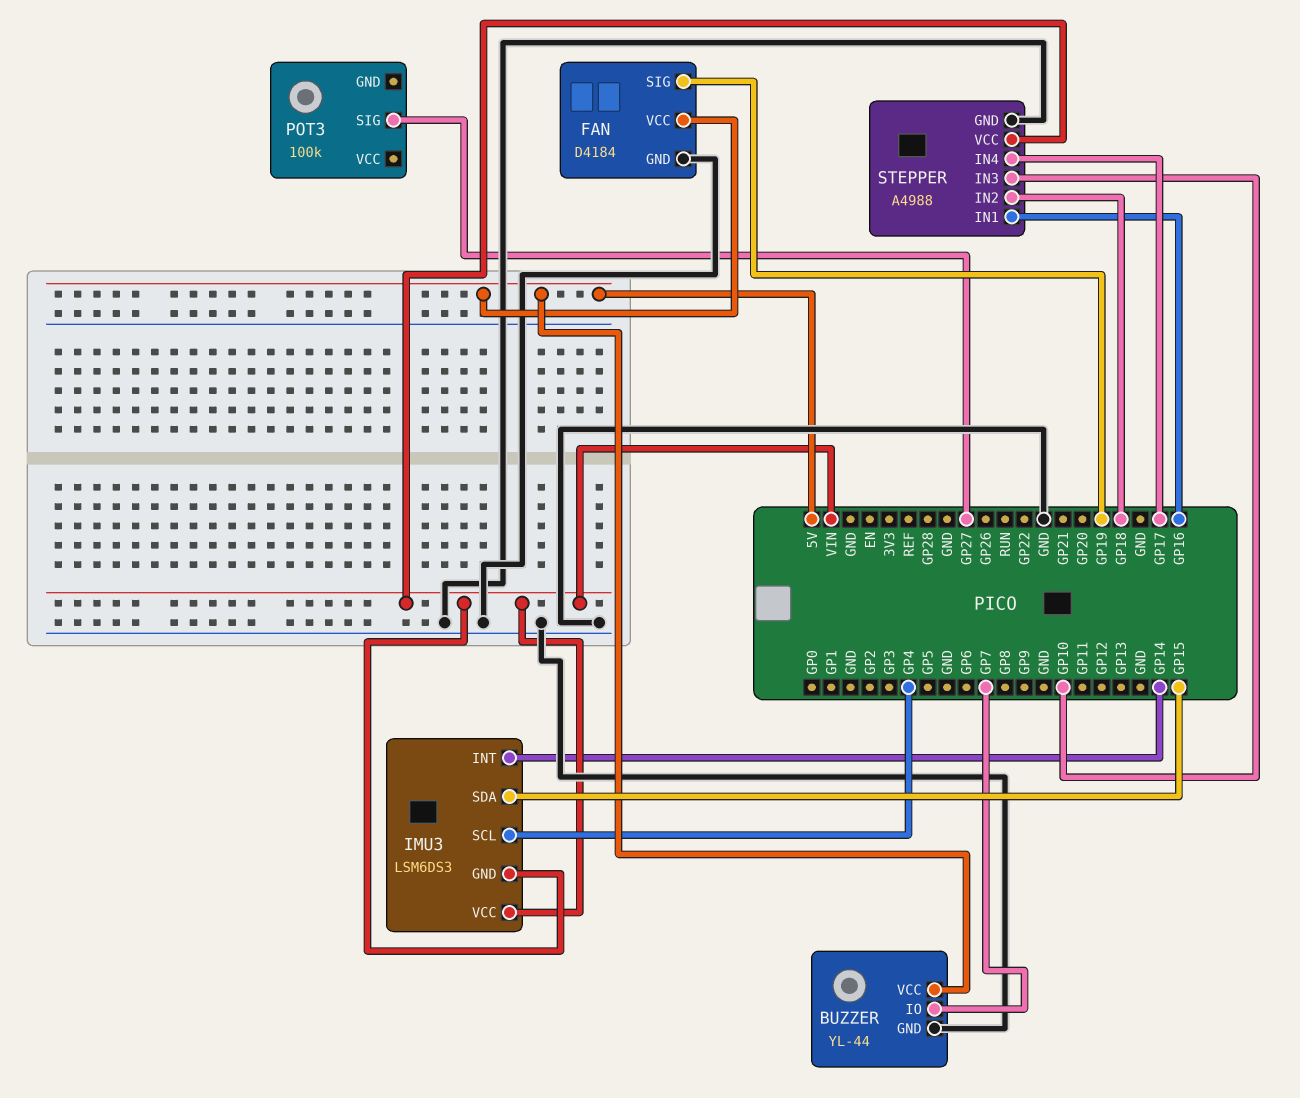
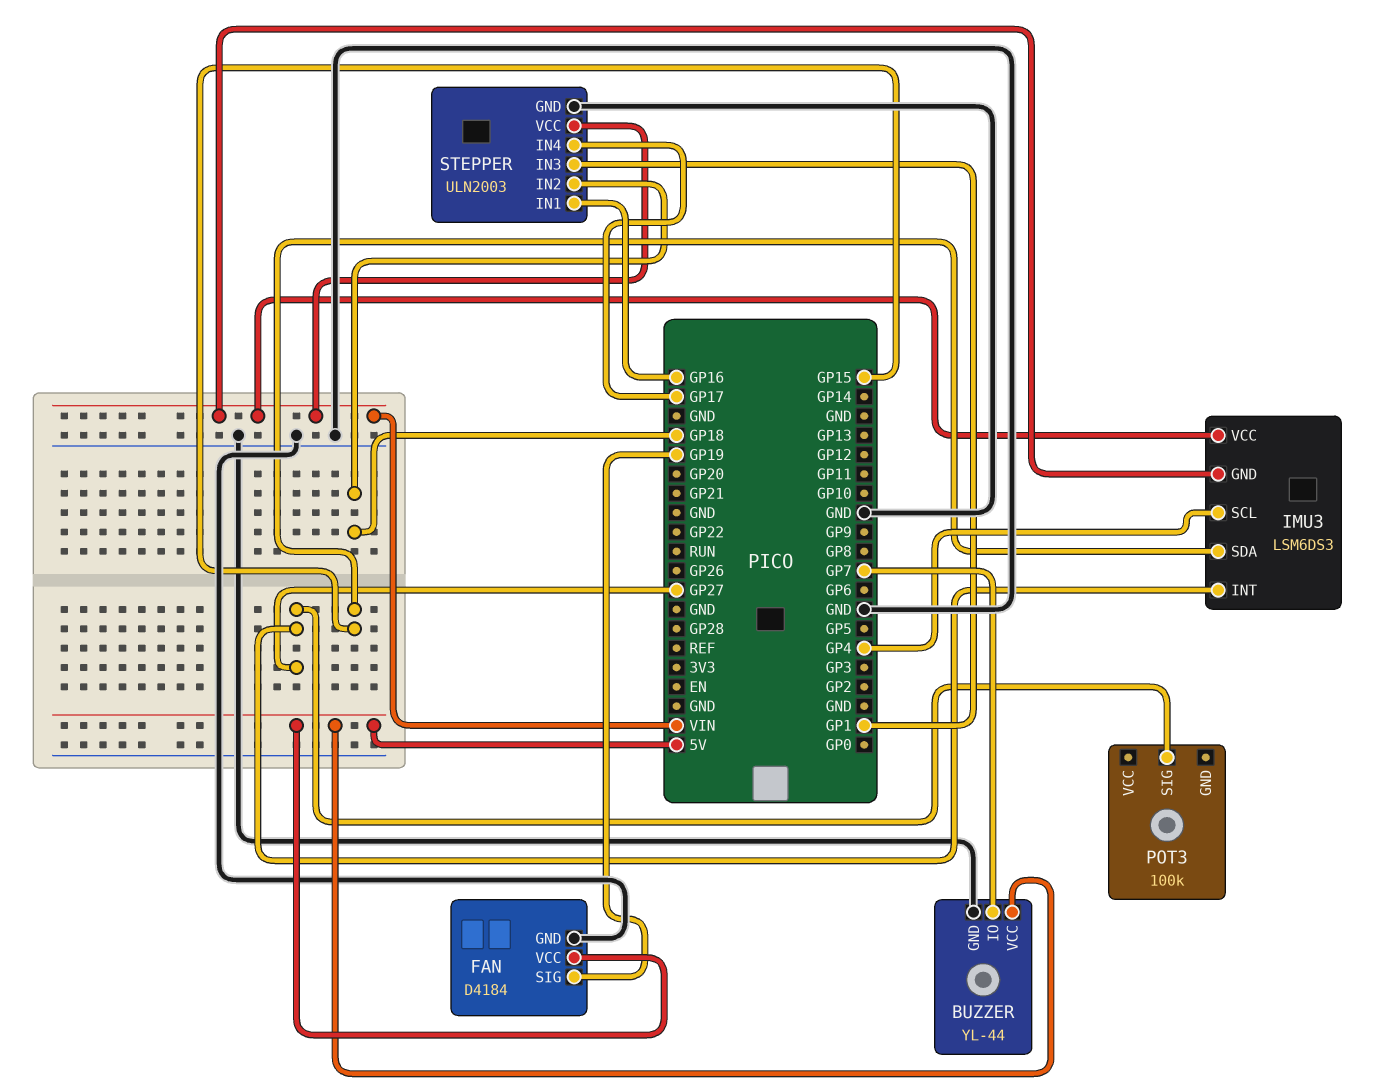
IMU3 pin INT: GP14 -> GP27
STEPPER: A4988 -> ULN2003
STEPPER pin IN3: GP10 -> GP1

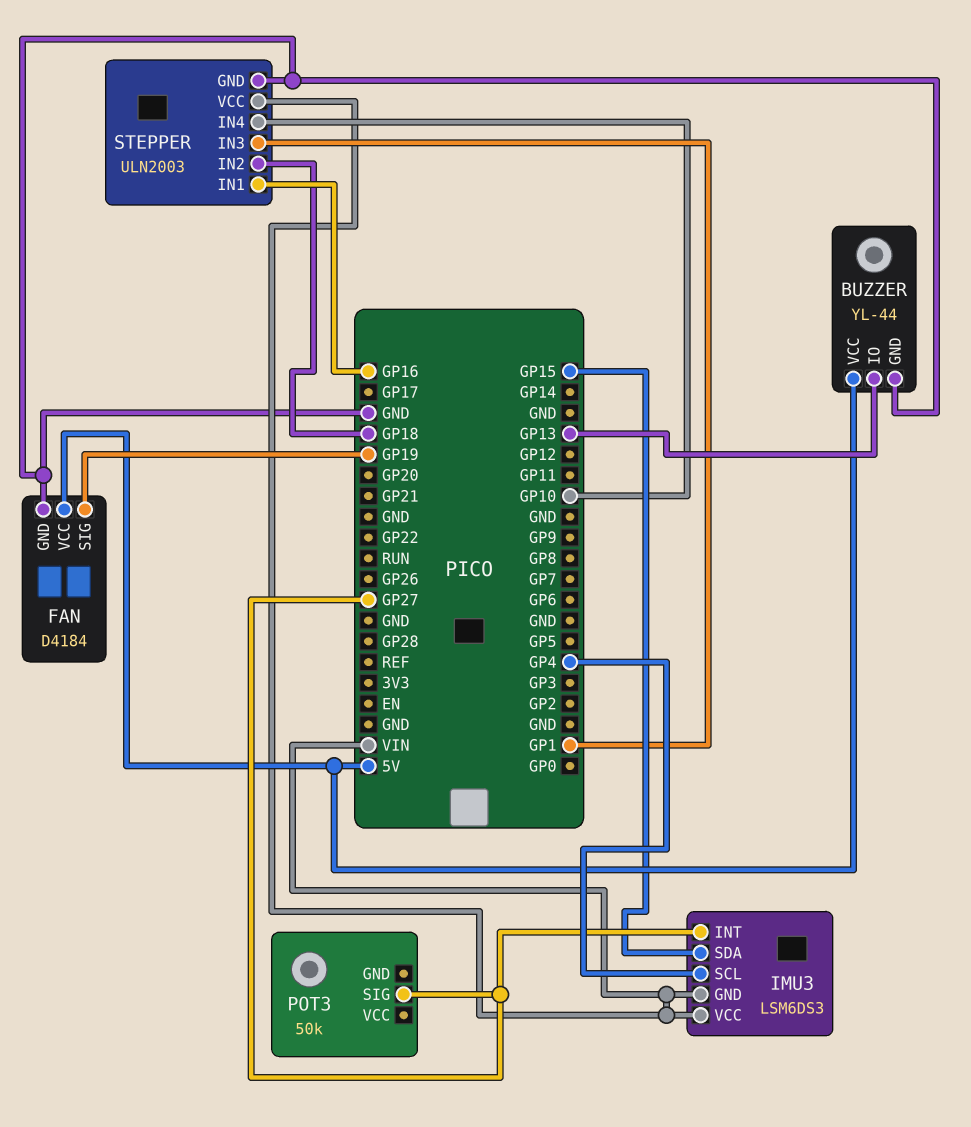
BUZZER pin IO: GP7 -> GP13
POT3: 100k -> 50k
STEPPER pin IN4: GP17 -> GP10

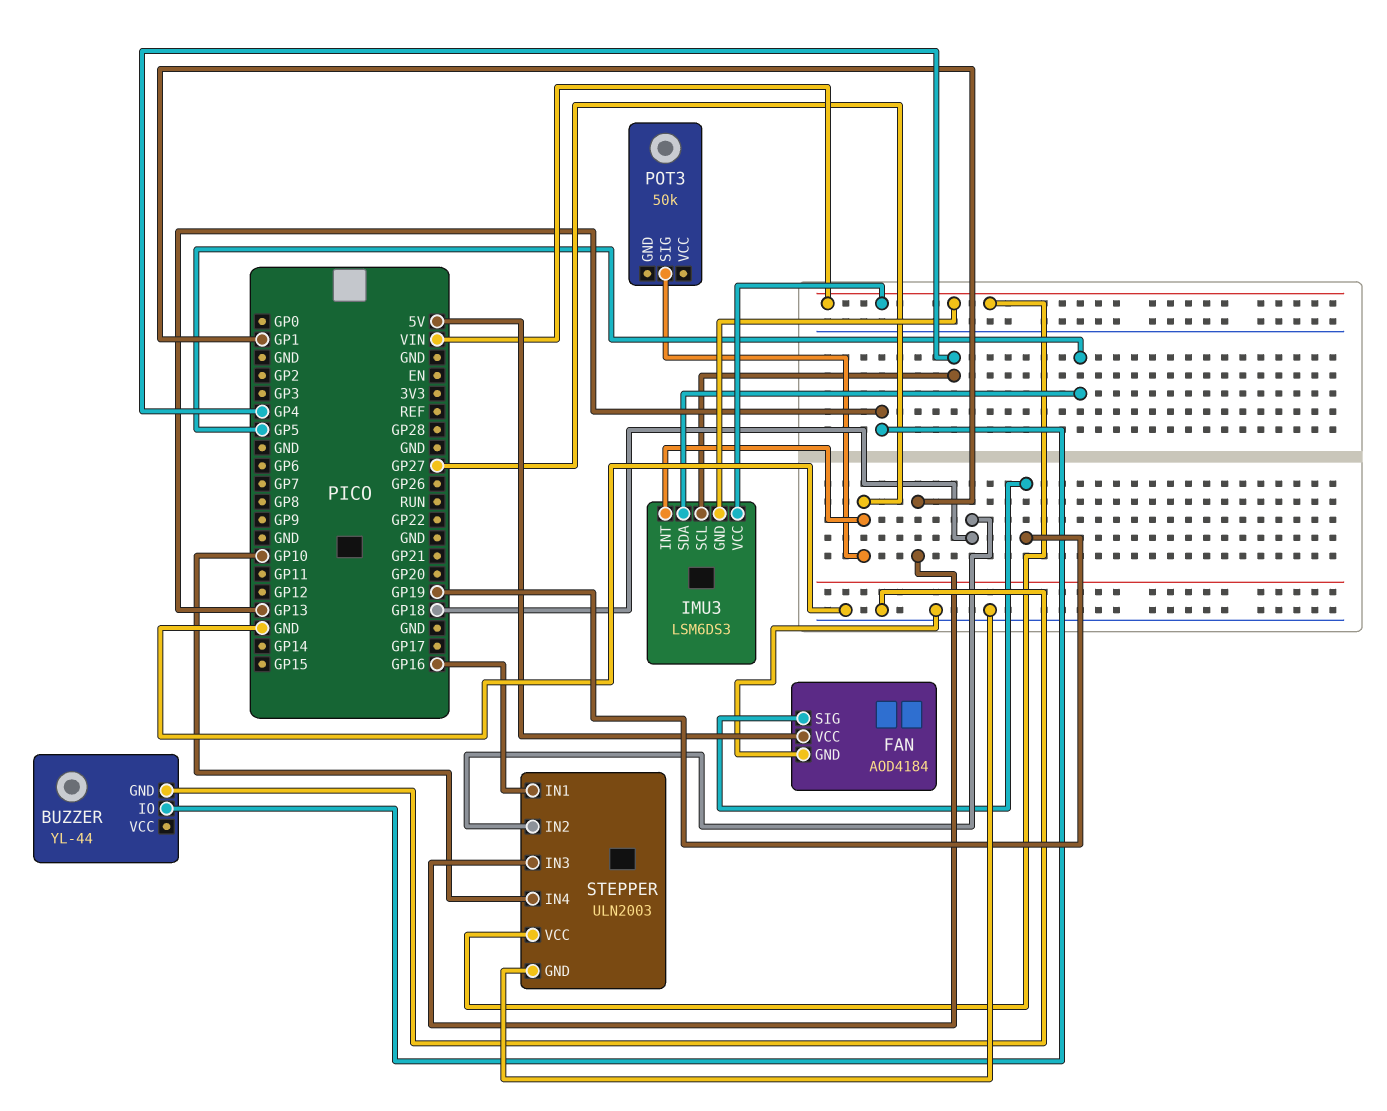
BUZZER pin VCC: 5V -> none
FAN: D4184 -> AOD4184
IMU3 pin SDA: GP15 -> GP5

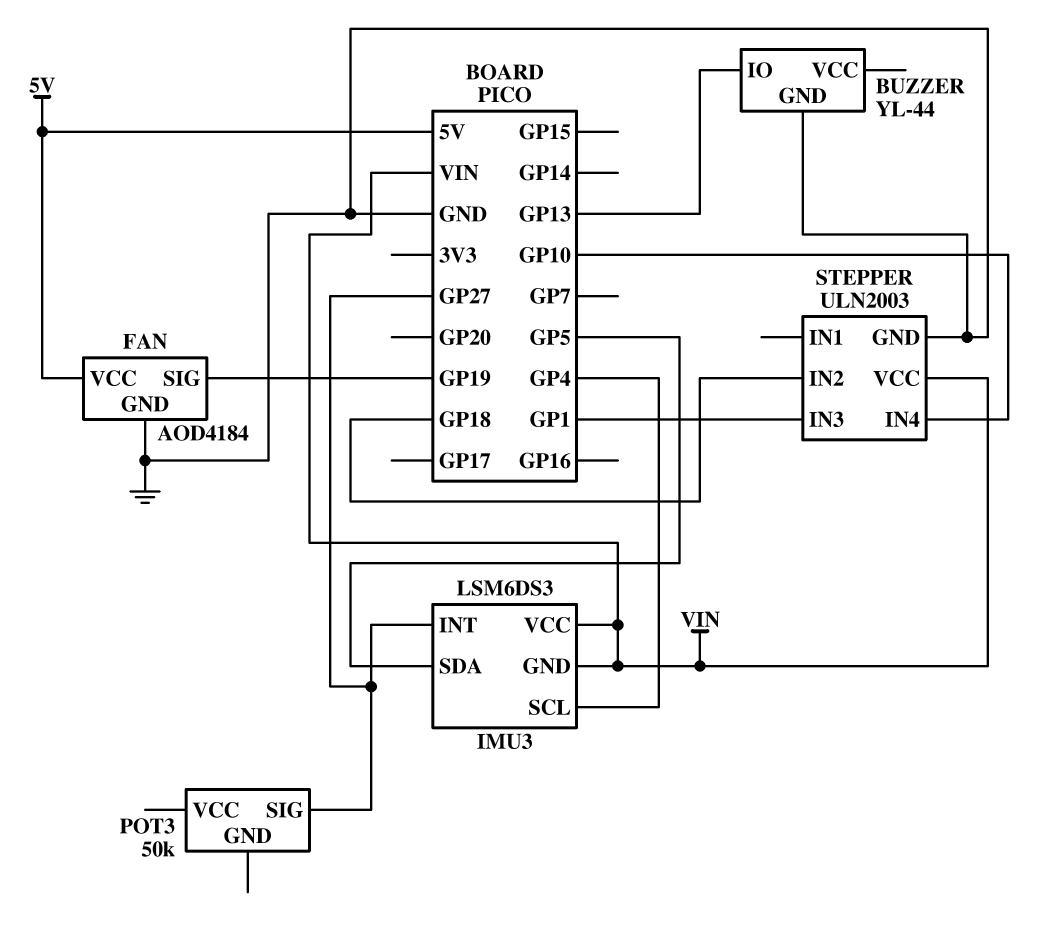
STEPPER pin IN1: GP16 -> none

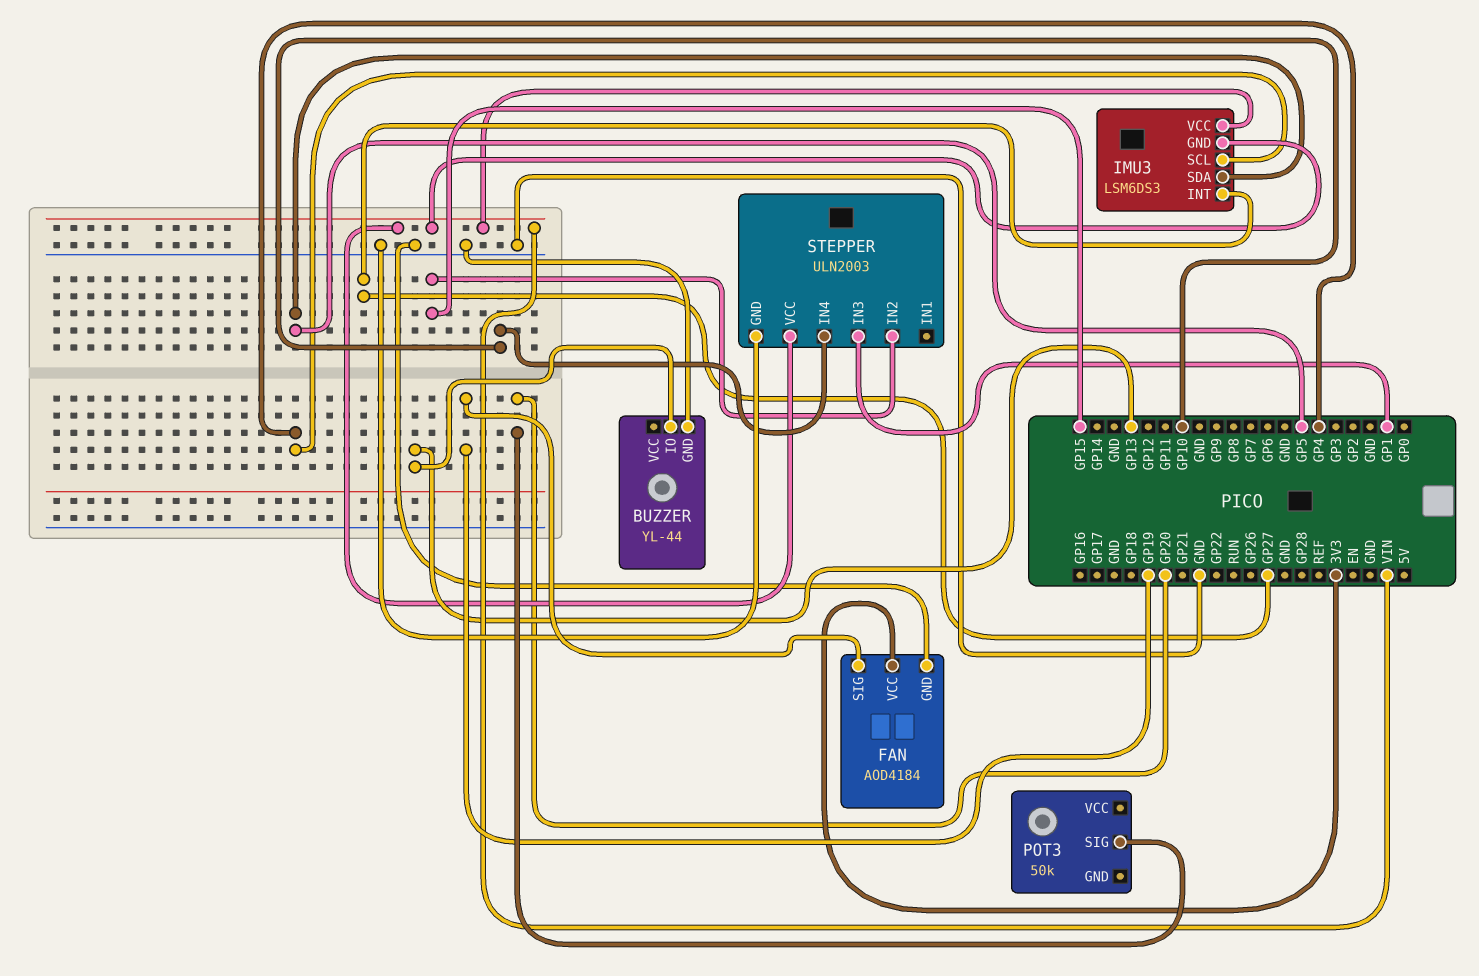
FAN pin VCC: 5V -> 3V3
POT3 pin SIG: GP27 -> GP20
STEPPER pin IN2: GP18 -> GP15

